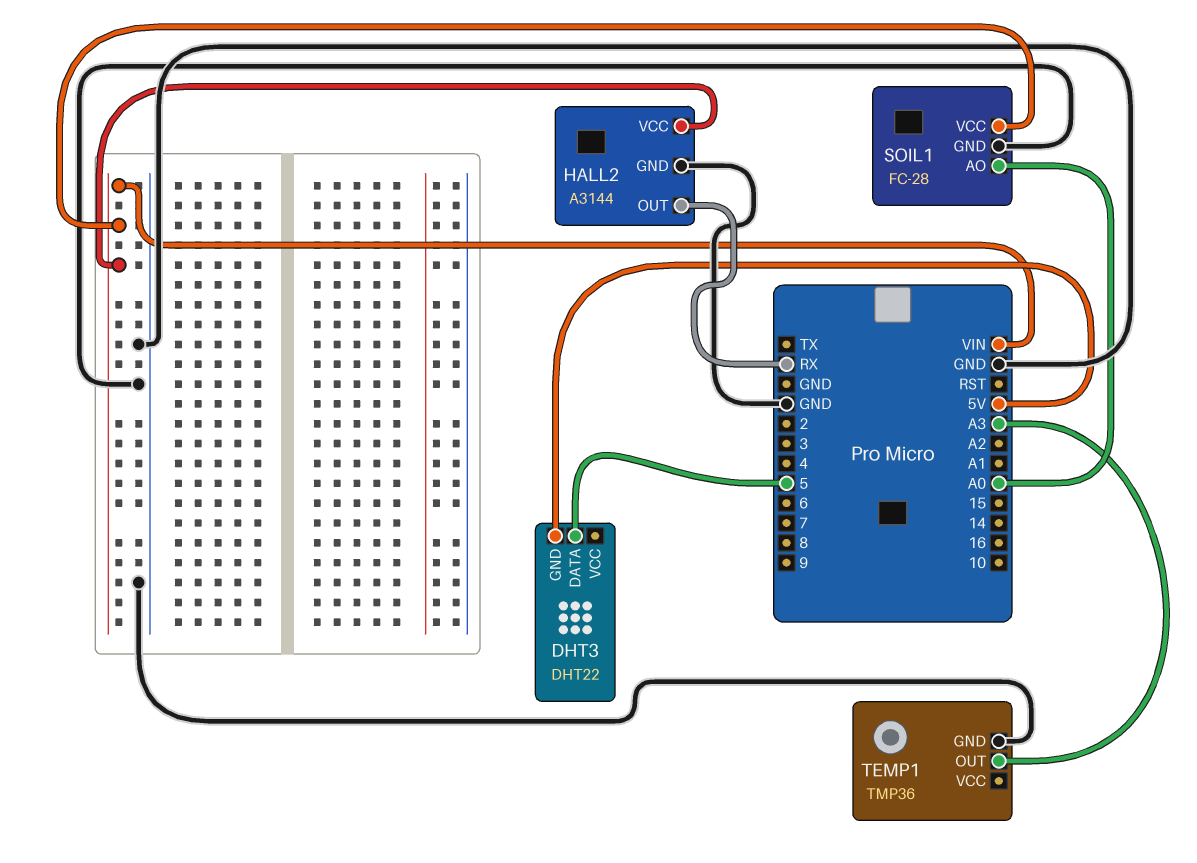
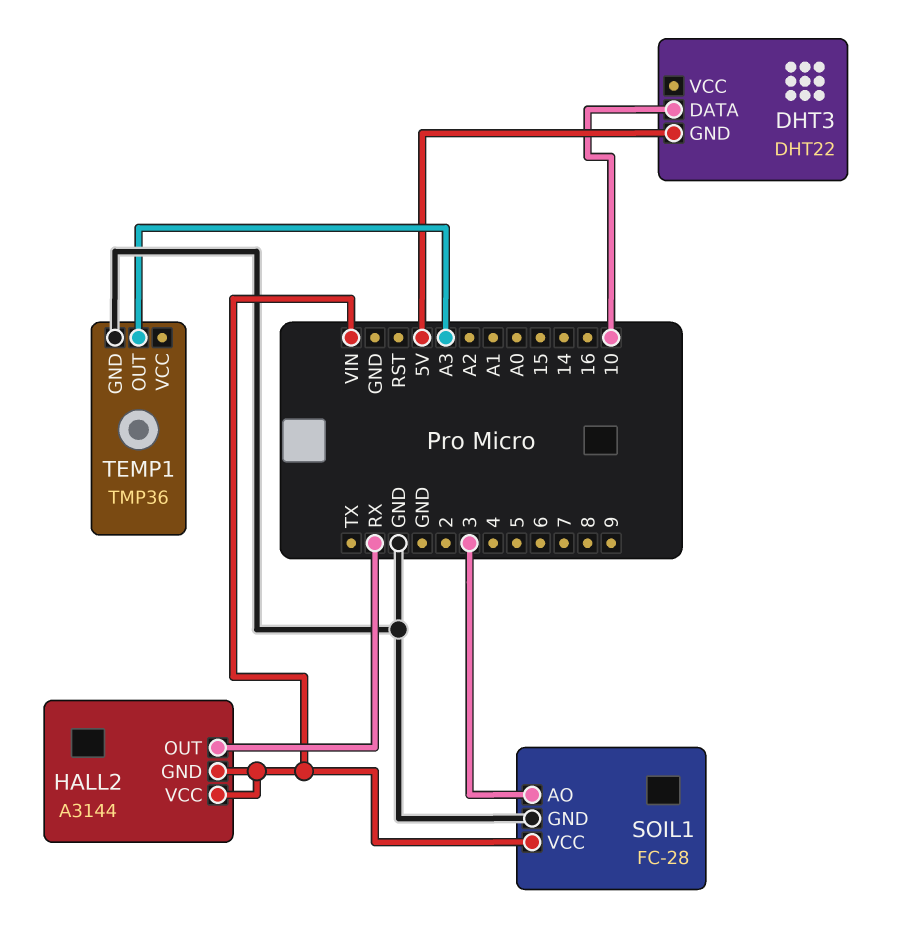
DHT3 pin DATA: 5 -> 10
HALL2 pin GND: GND -> VIN
SOIL1 pin AO: A0 -> 3

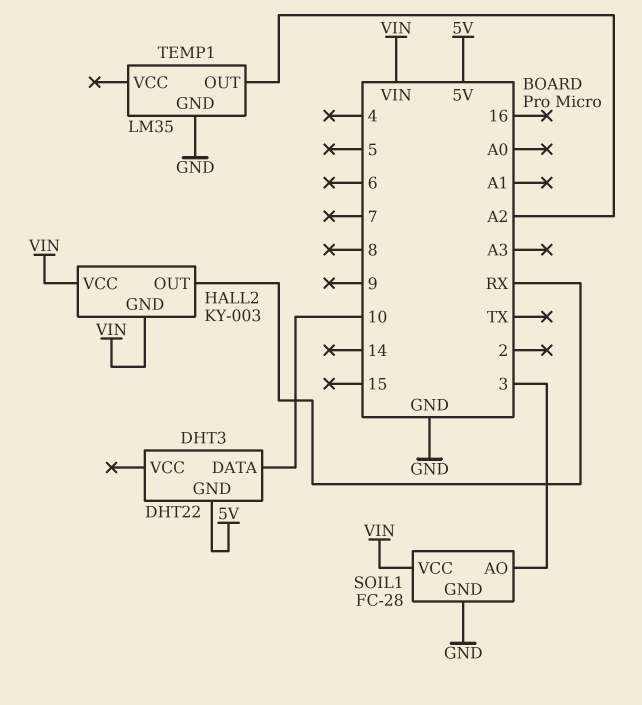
HALL2: A3144 -> KY-003
TEMP1: TMP36 -> LM35
TEMP1 pin OUT: A3 -> A2

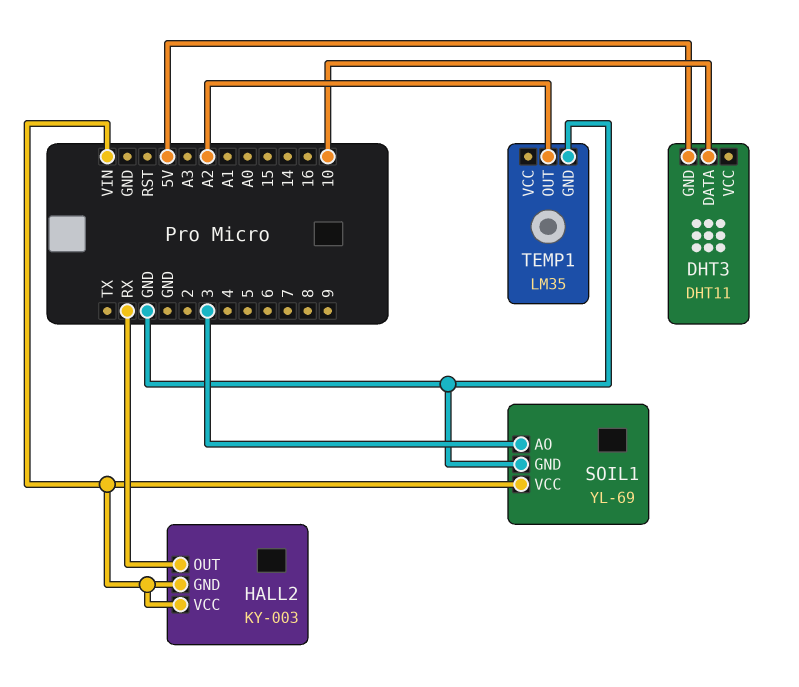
DHT3: DHT22 -> DHT11
SOIL1: FC-28 -> YL-69

